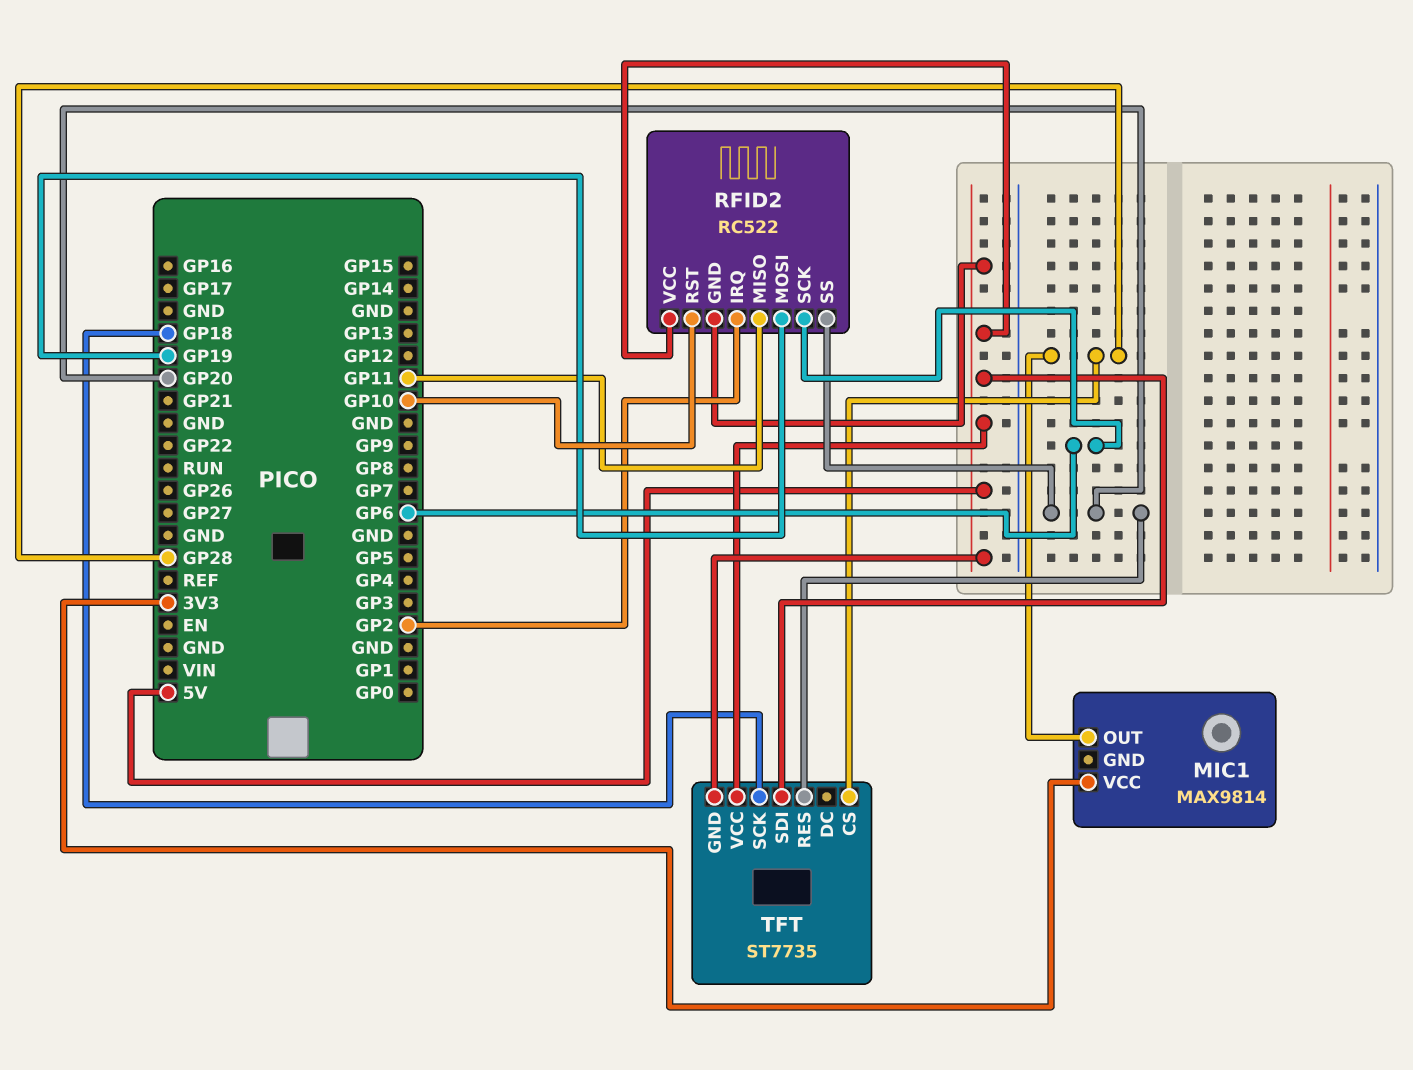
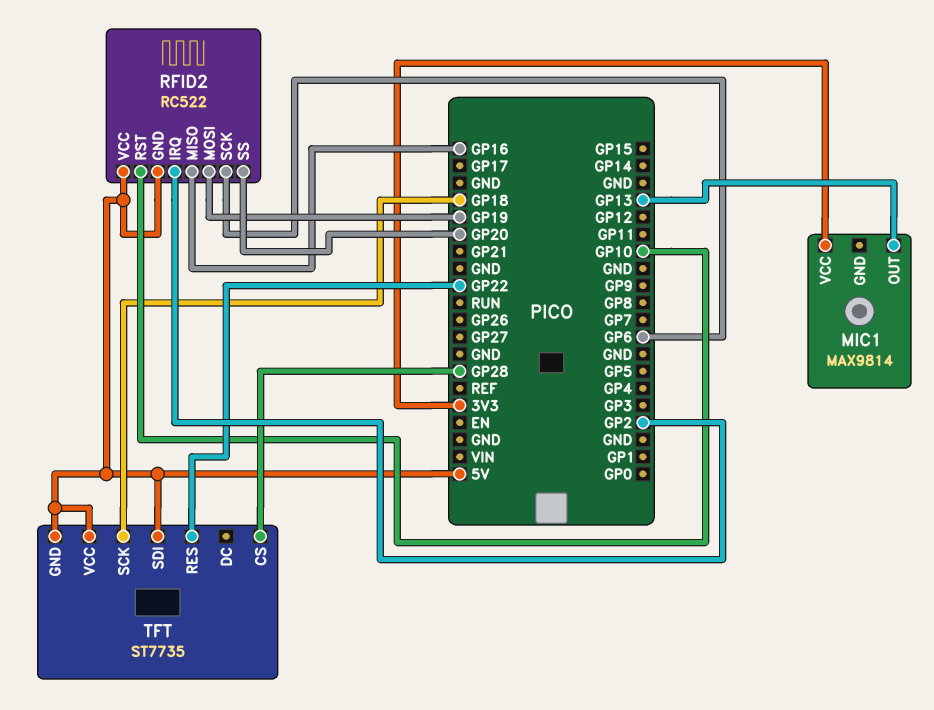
MIC1 pin OUT: GP28 -> GP13
RFID2 pin MISO: GP11 -> GP16
TFT pin RES: GP20 -> GP22

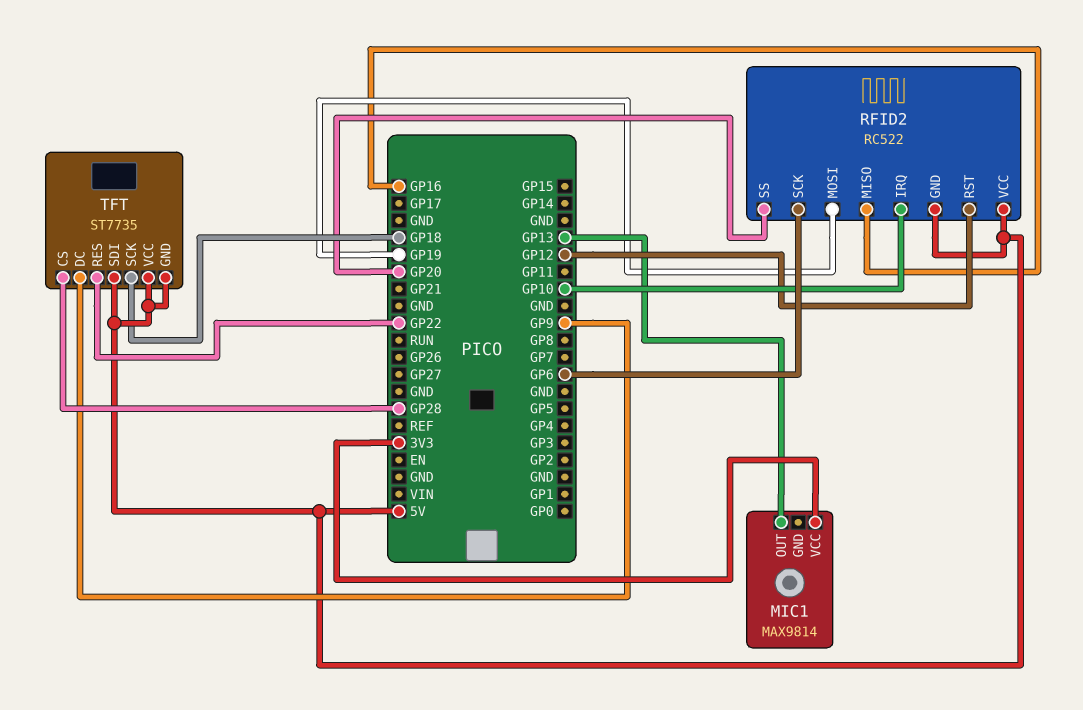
RFID2 pin IRQ: GP2 -> GP10
RFID2 pin RST: GP10 -> GP12
TFT pin DC: none -> GP9

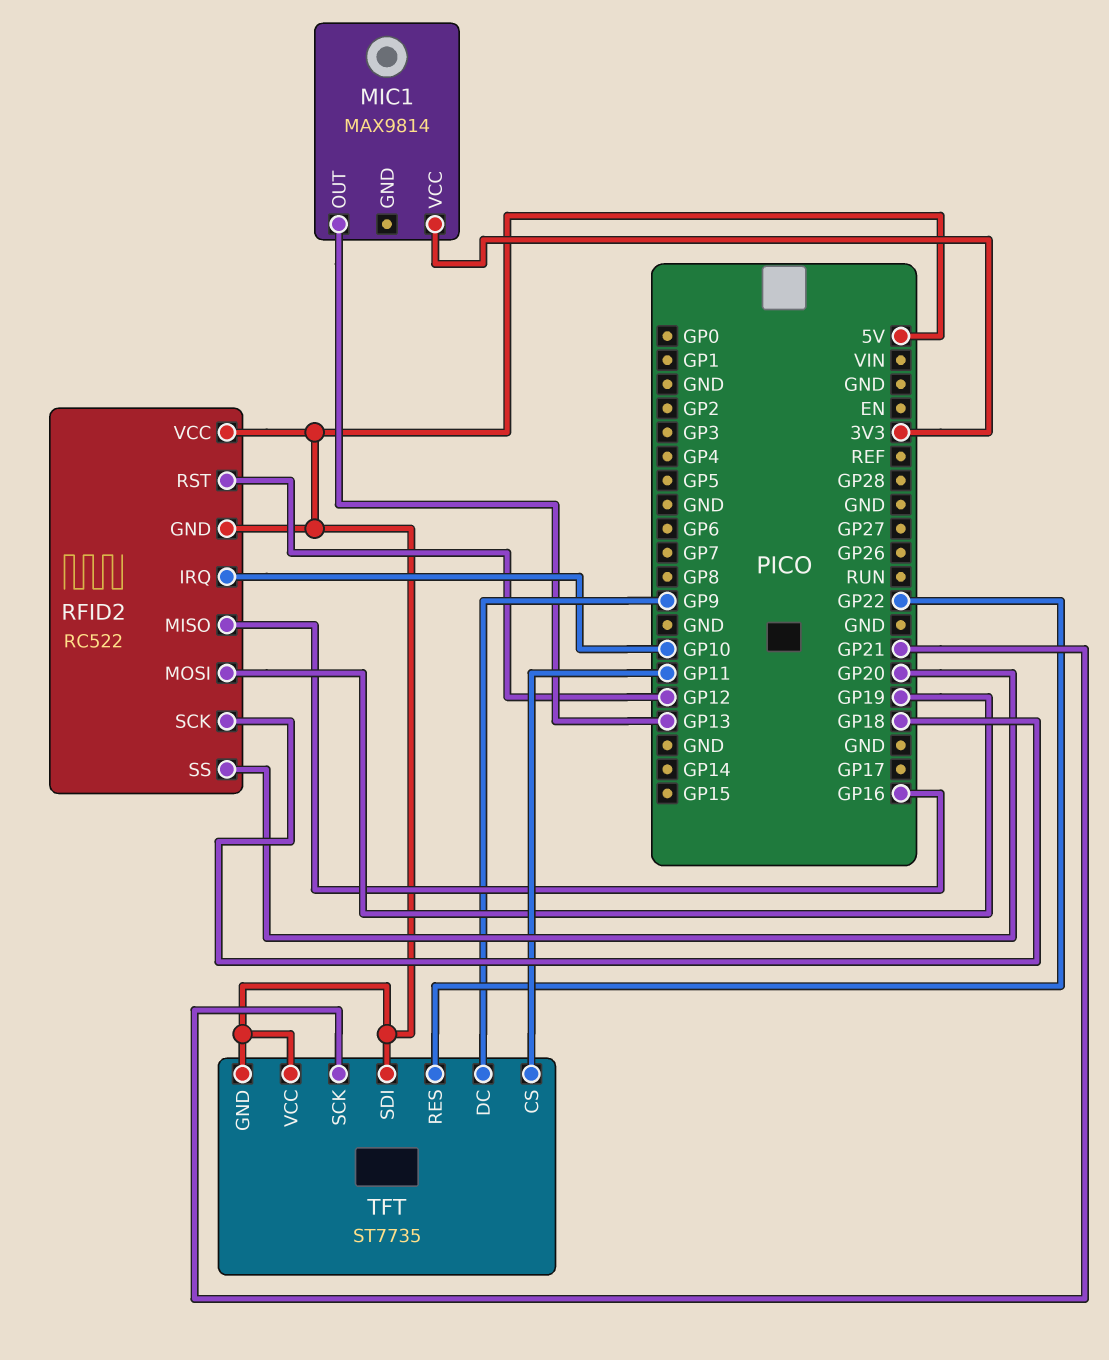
RFID2 pin SCK: GP6 -> GP18
TFT pin CS: GP28 -> GP11
TFT pin SCK: GP18 -> GP21

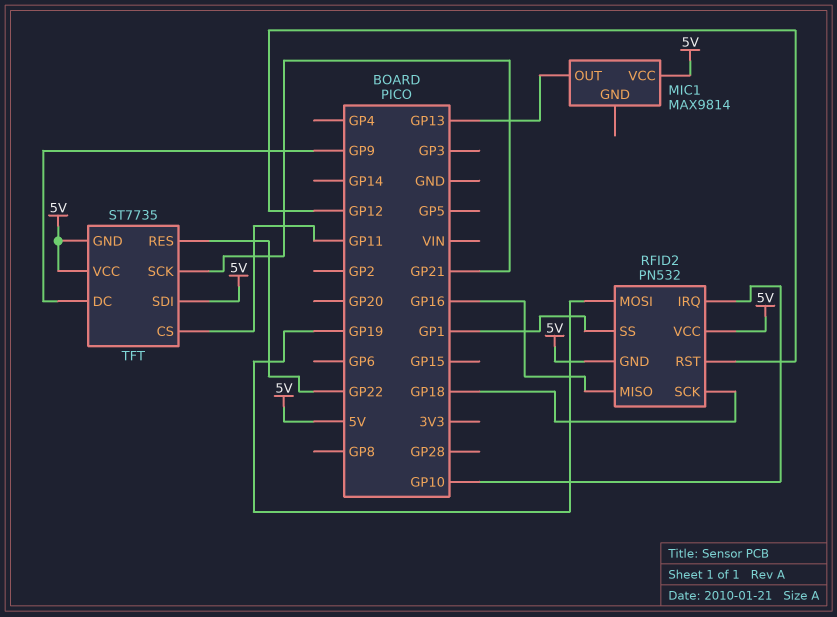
MIC1 pin VCC: 3V3 -> 5V
RFID2: RC522 -> PN532
RFID2 pin SS: GP20 -> GP1

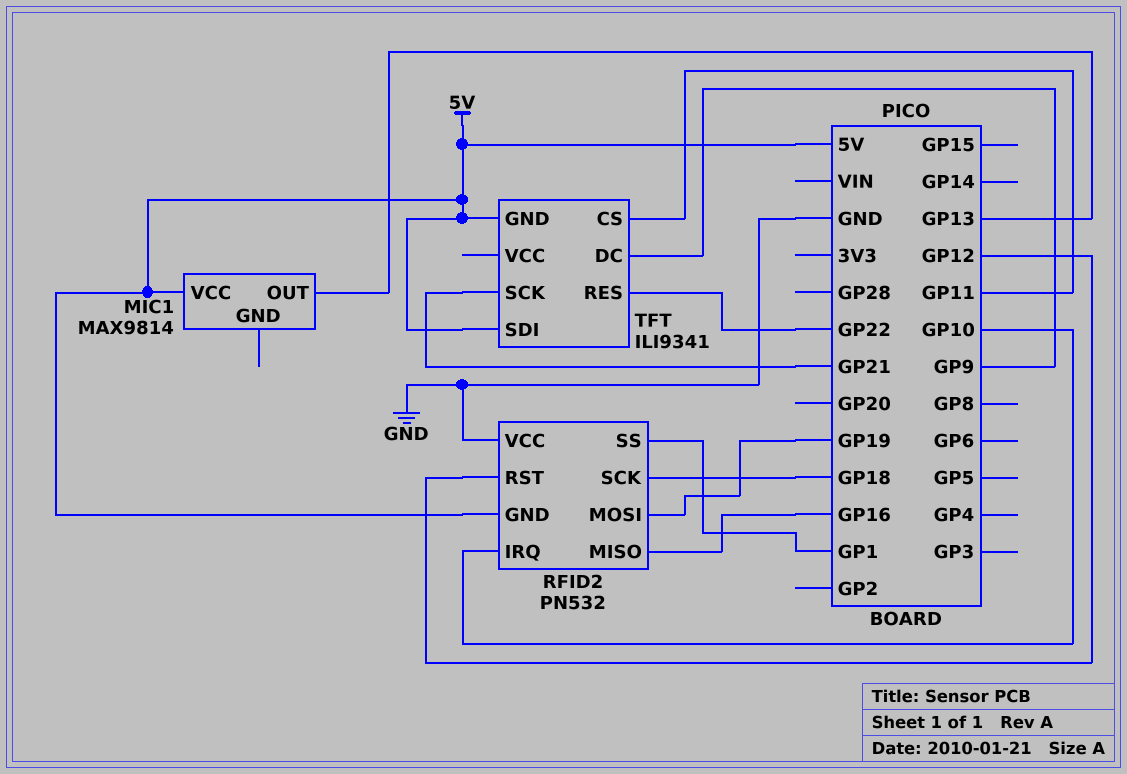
RFID2 pin VCC: 5V -> GND
TFT: ST7735 -> ILI9341
TFT pin VCC: 5V -> none

